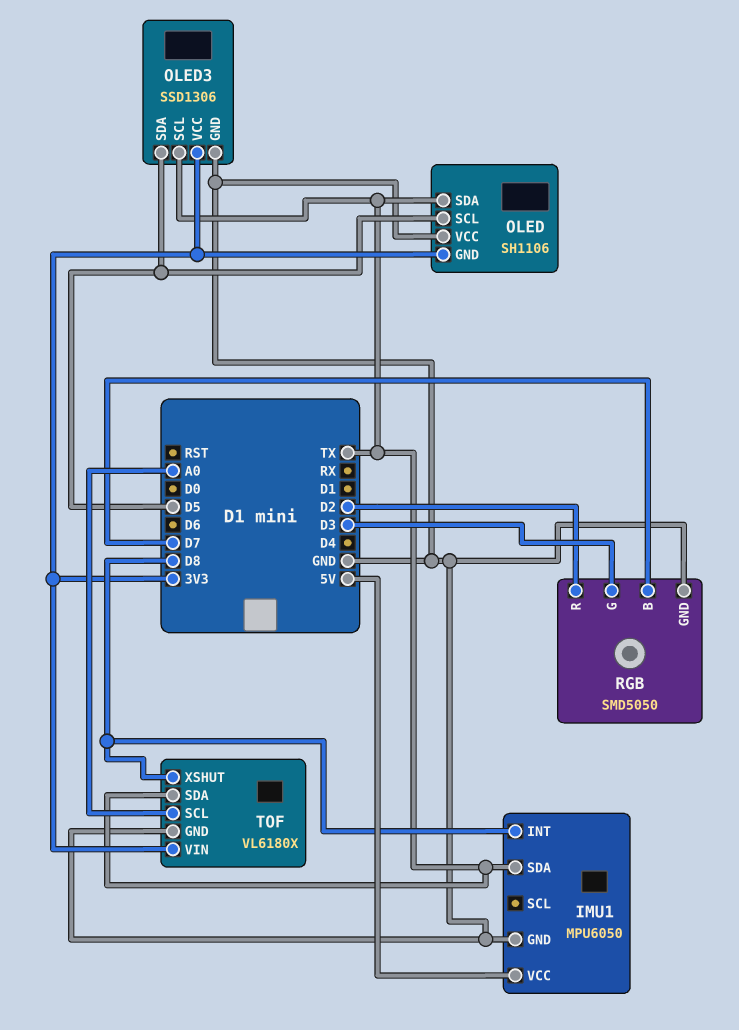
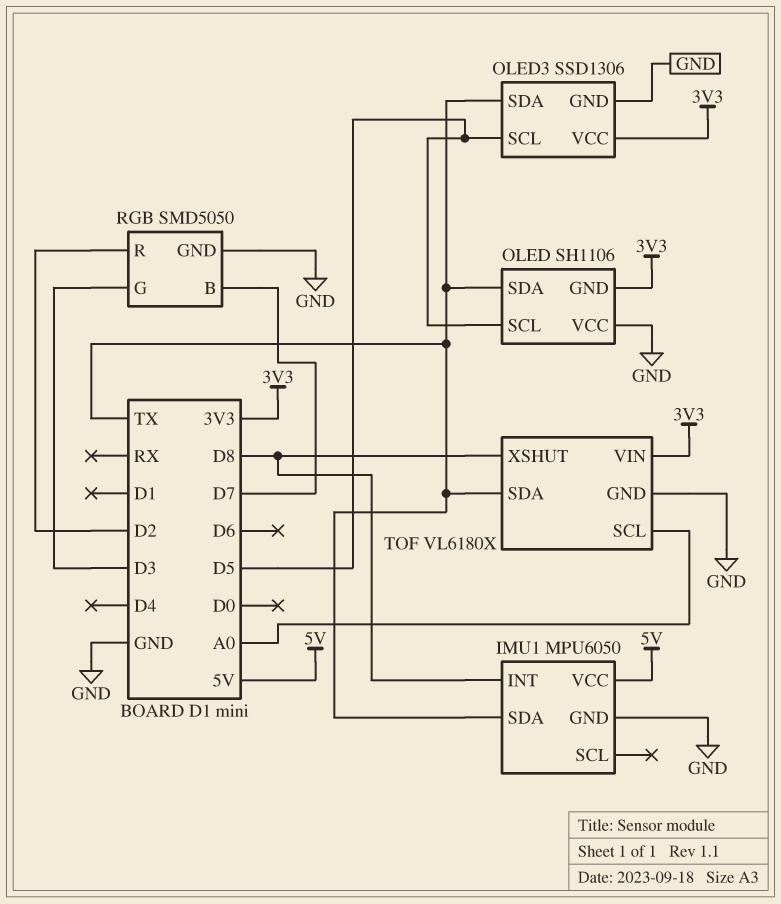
OLED3 pin SCL: TX -> D5
OLED3 pin SDA: D5 -> TX

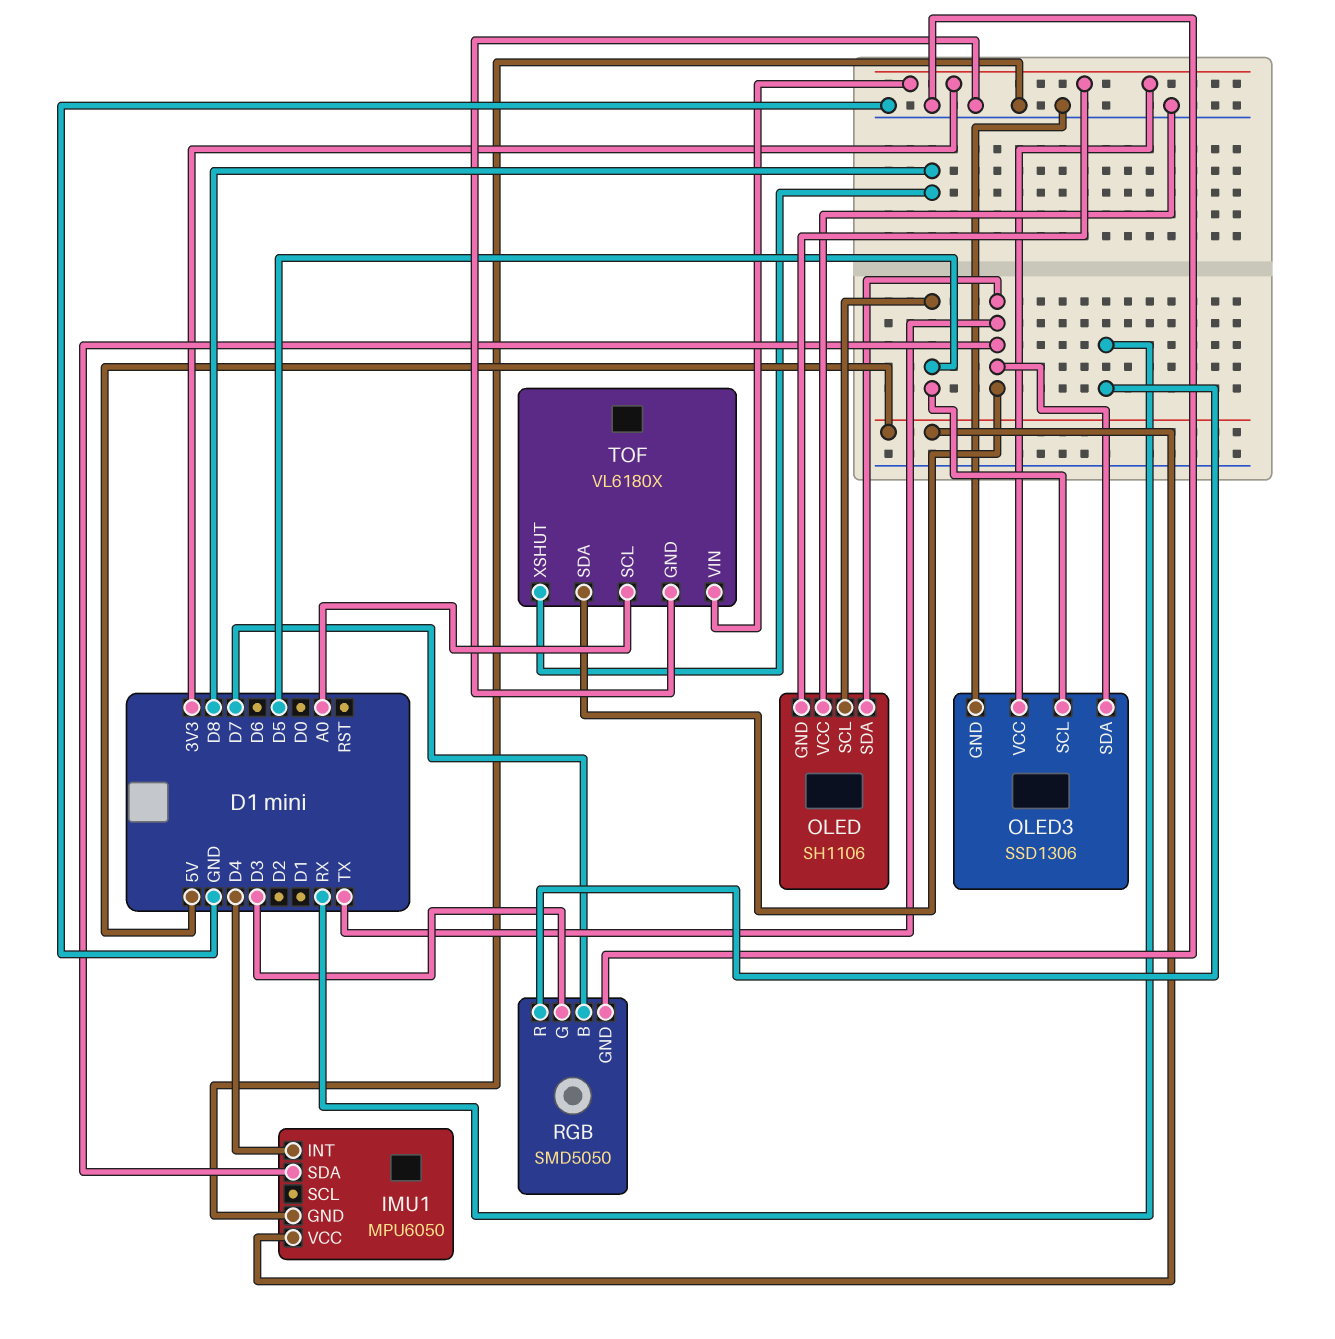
IMU1 pin INT: D8 -> D4
RGB pin R: D2 -> RX

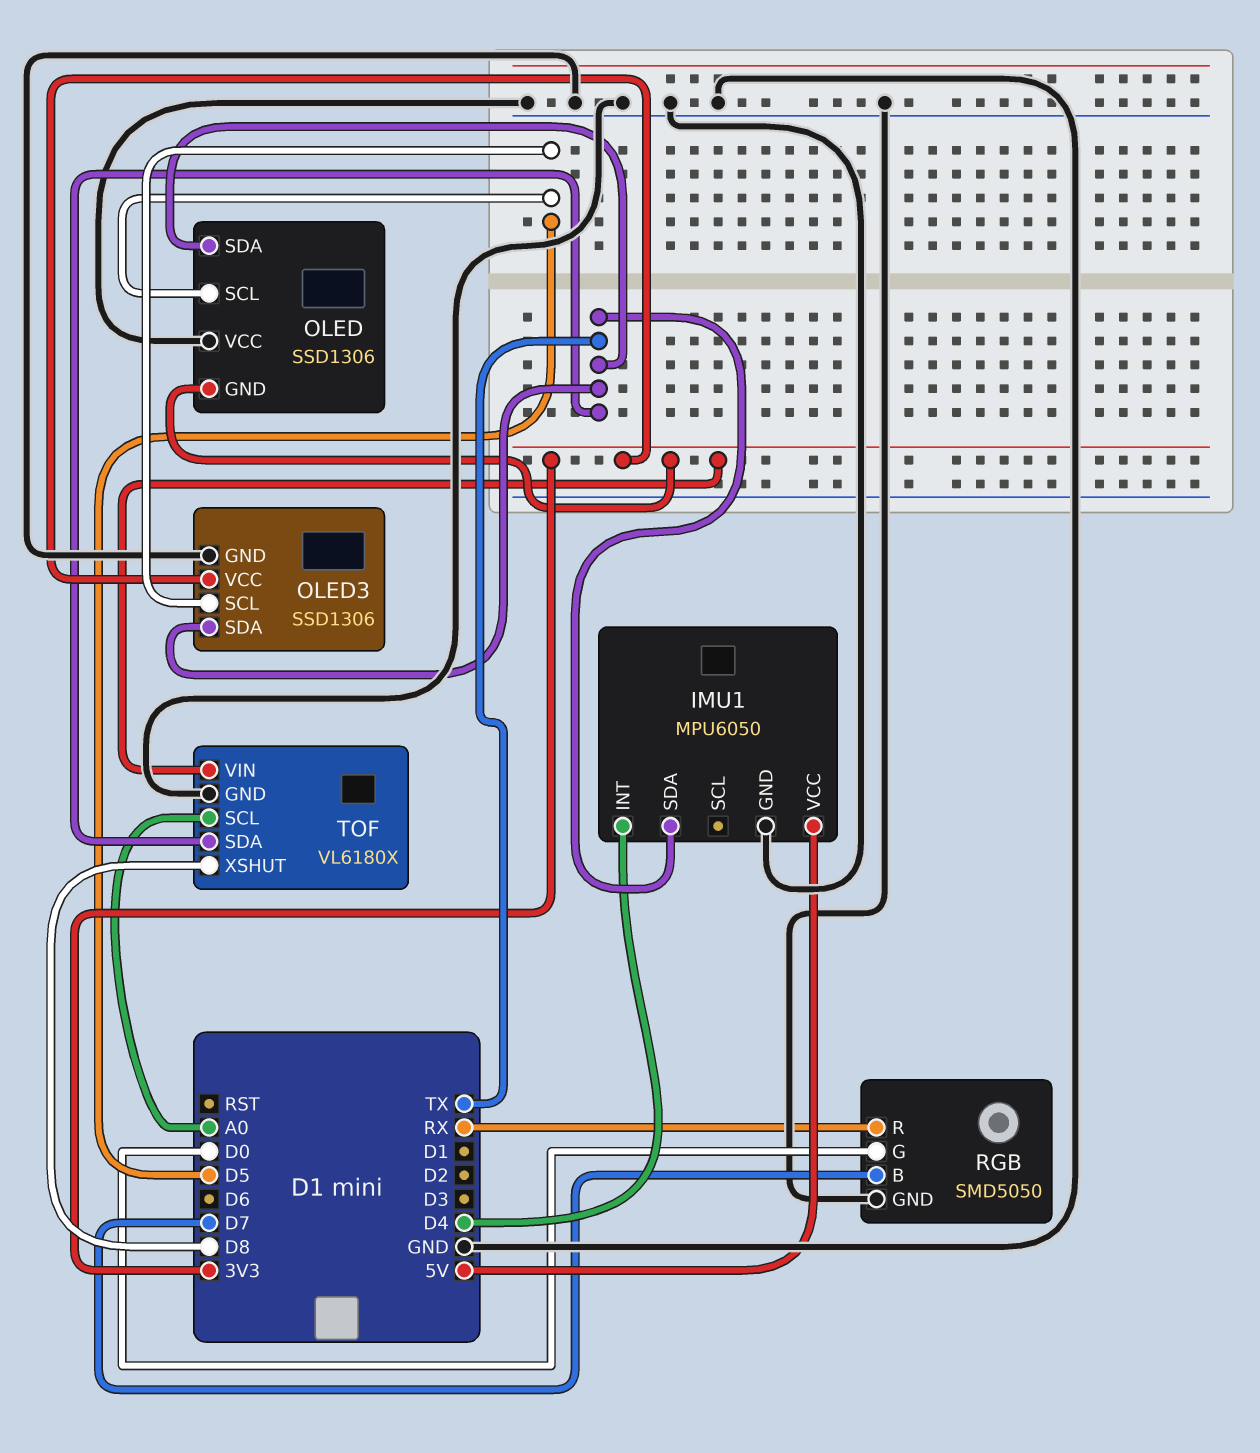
OLED: SH1106 -> SSD1306
RGB pin G: D3 -> D0

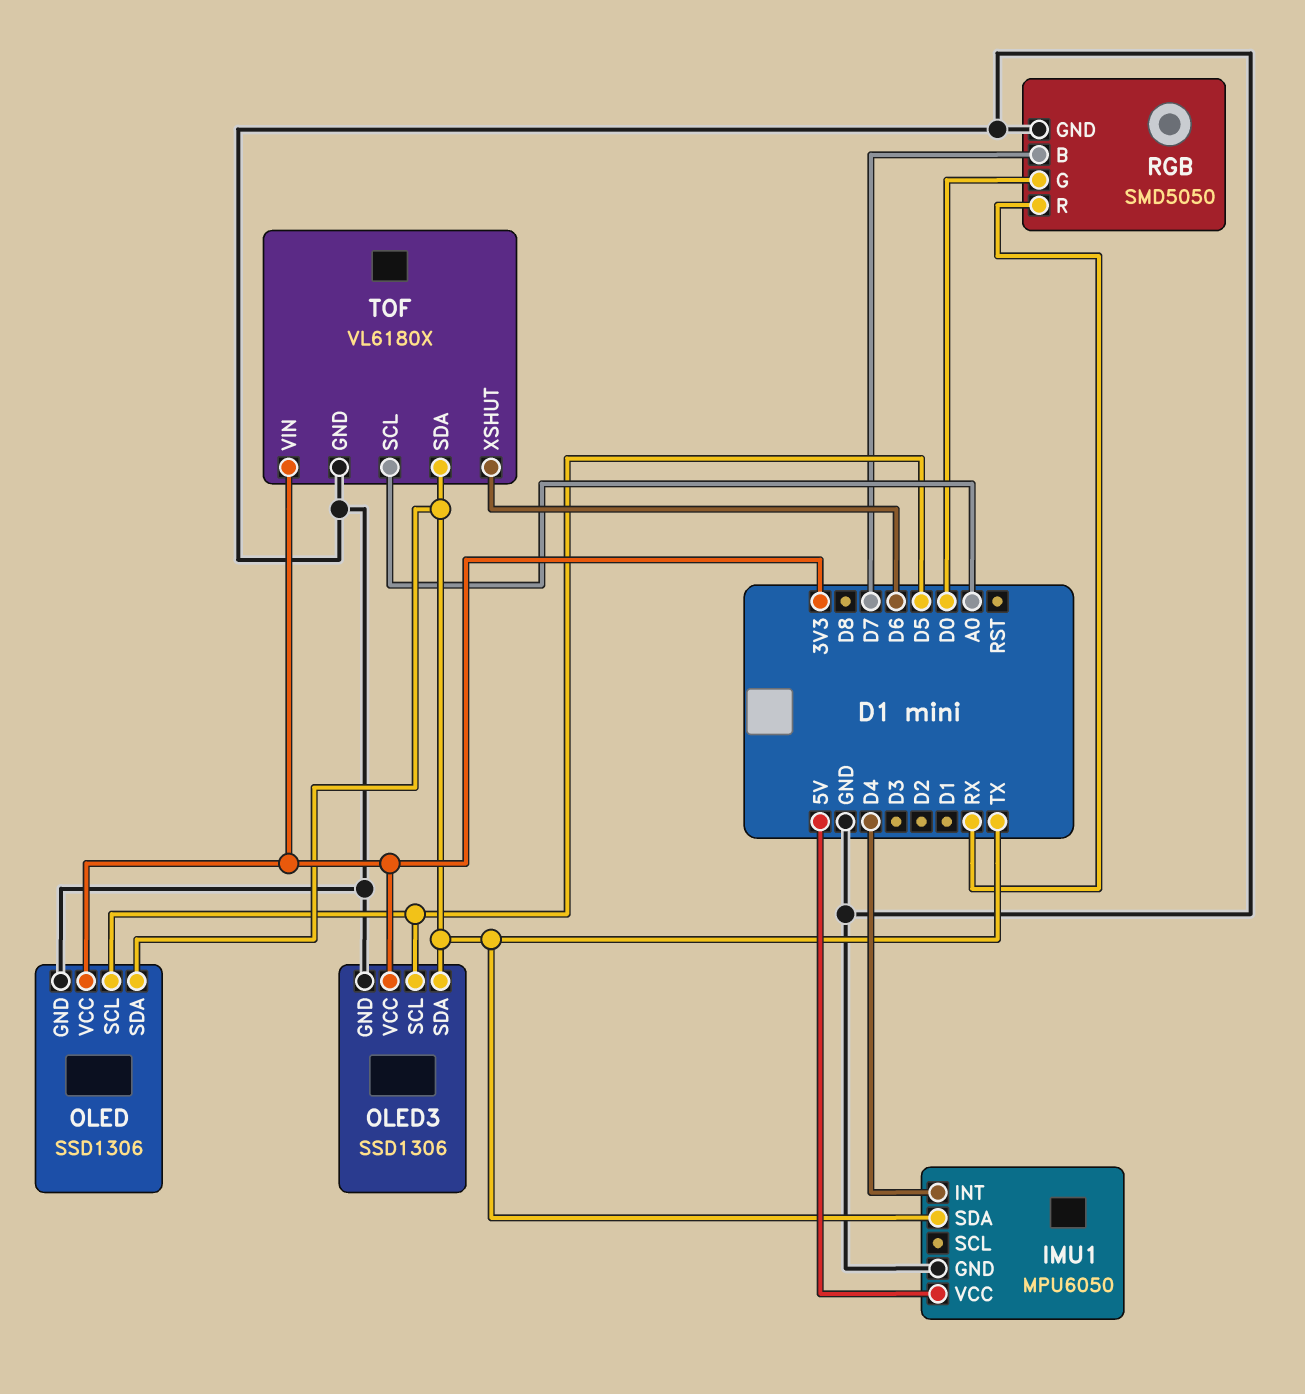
OLED pin GND: 3V3 -> GND
OLED pin VCC: GND -> 3V3
TOF pin XSHUT: D8 -> D6

